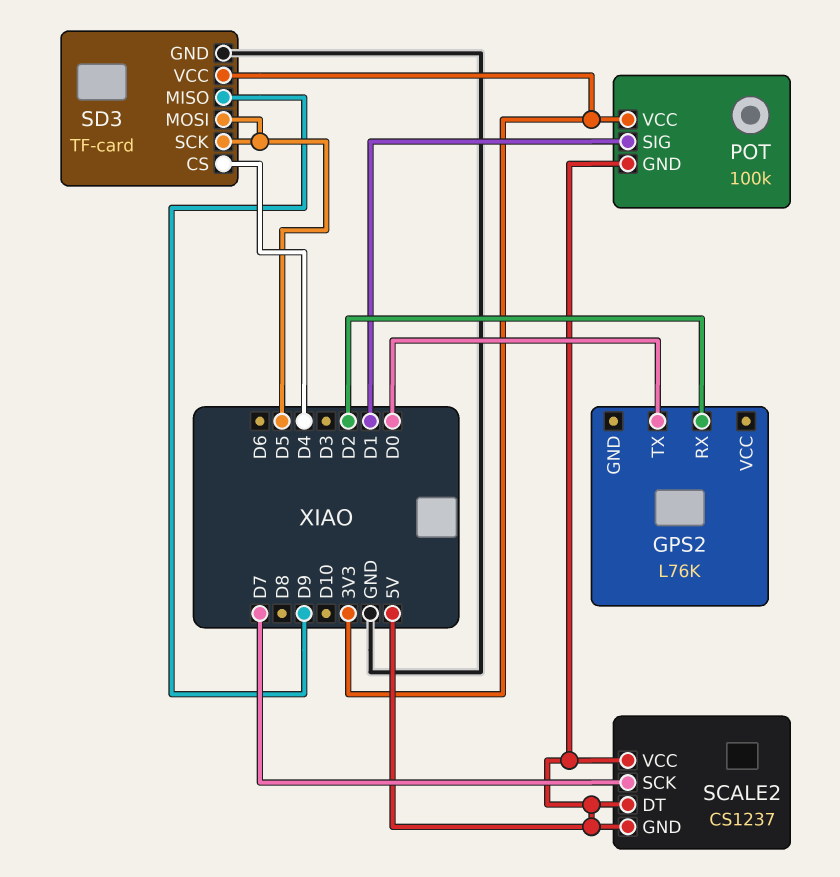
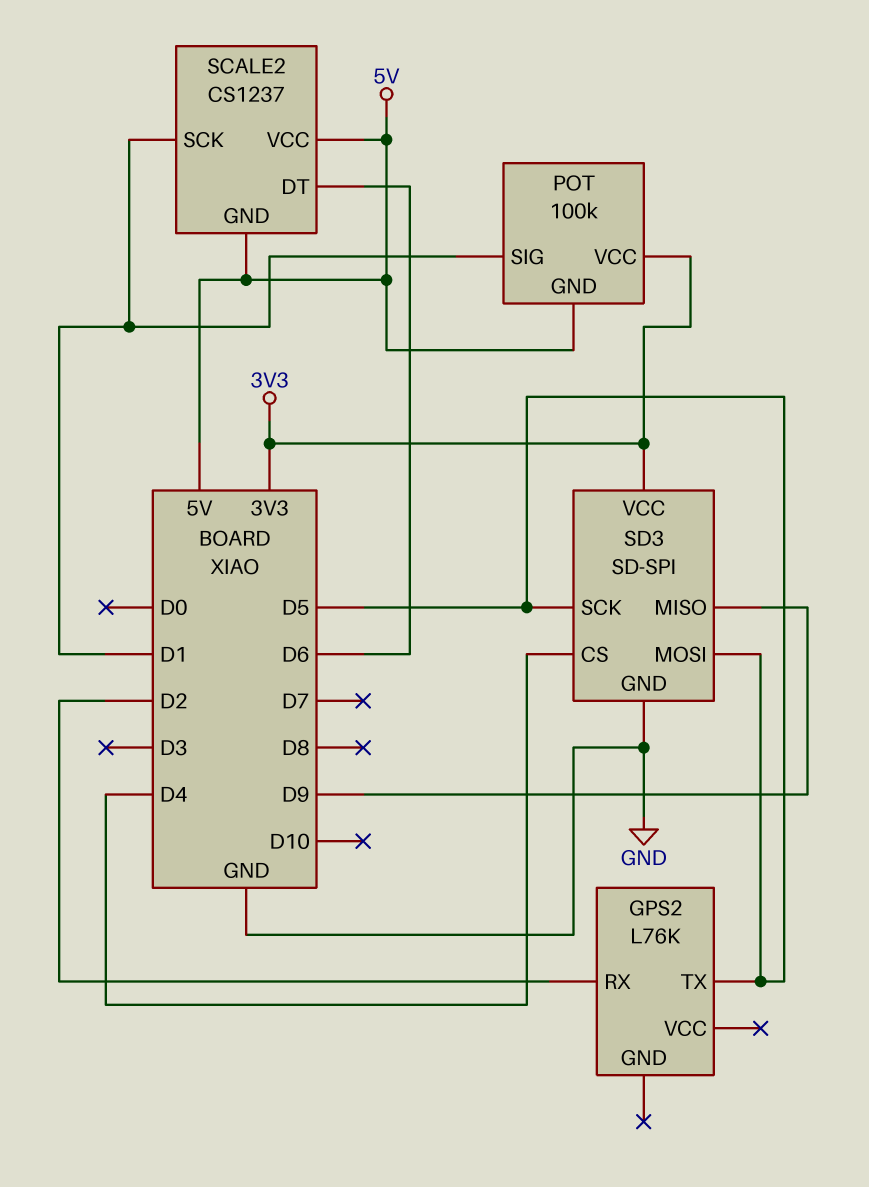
GPS2 pin TX: D0 -> D5
SCALE2 pin DT: 5V -> D6
SCALE2 pin SCK: D7 -> D1
SD3: TF-card -> SD-SPI

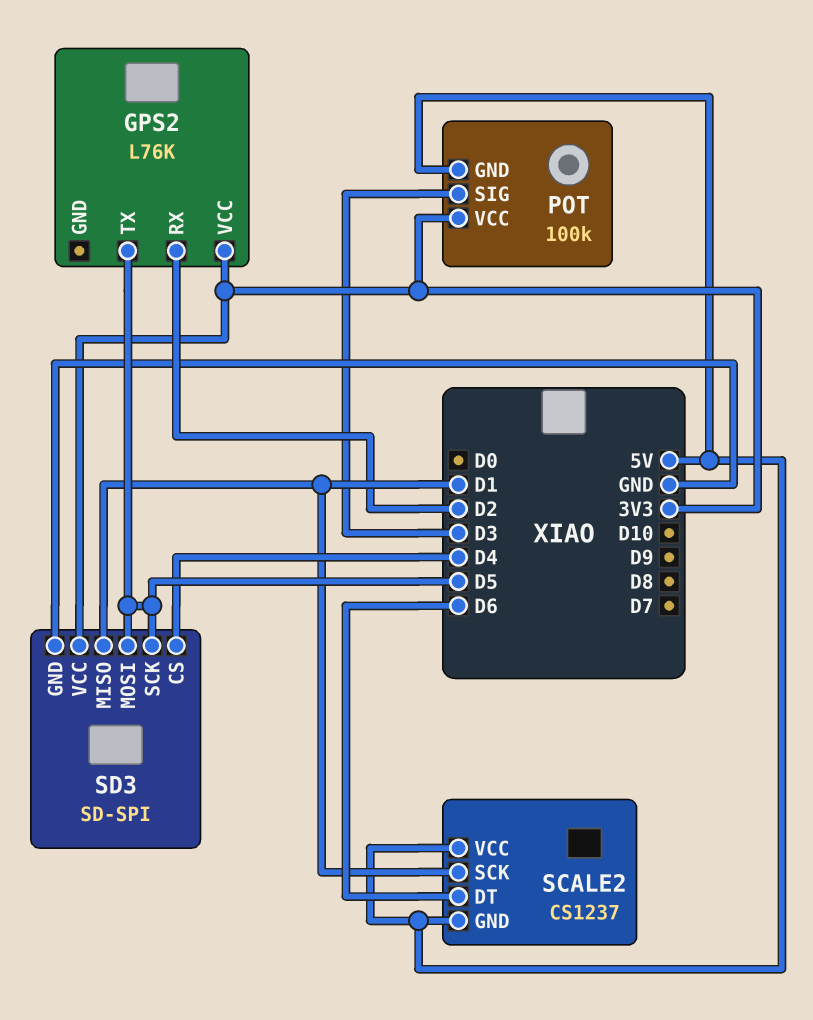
GPS2 pin VCC: none -> 3V3
POT pin SIG: D1 -> D3
SD3 pin MISO: D9 -> D1

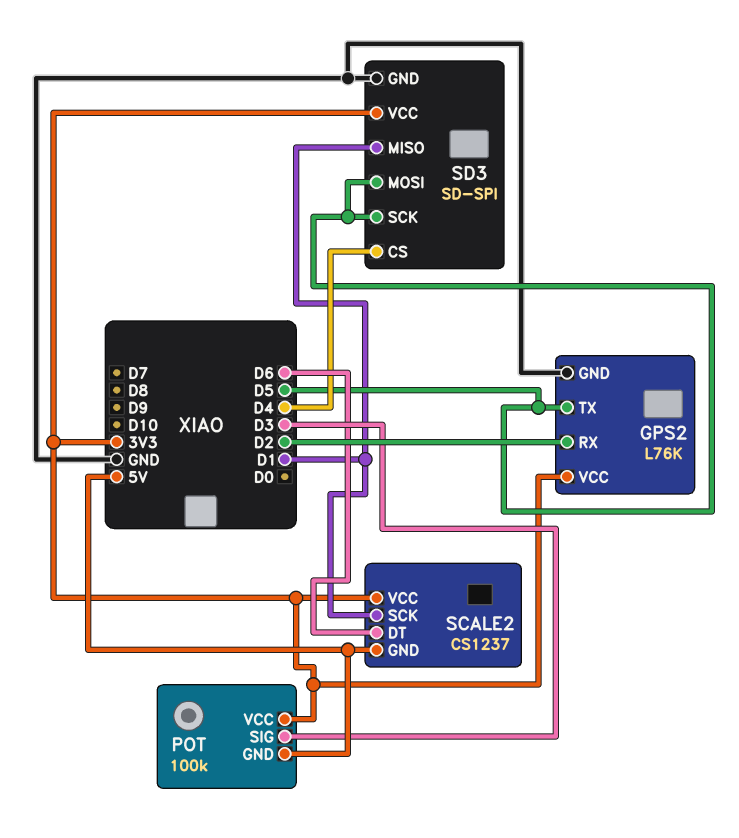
GPS2 pin GND: none -> GND
SCALE2 pin VCC: 5V -> 3V3

